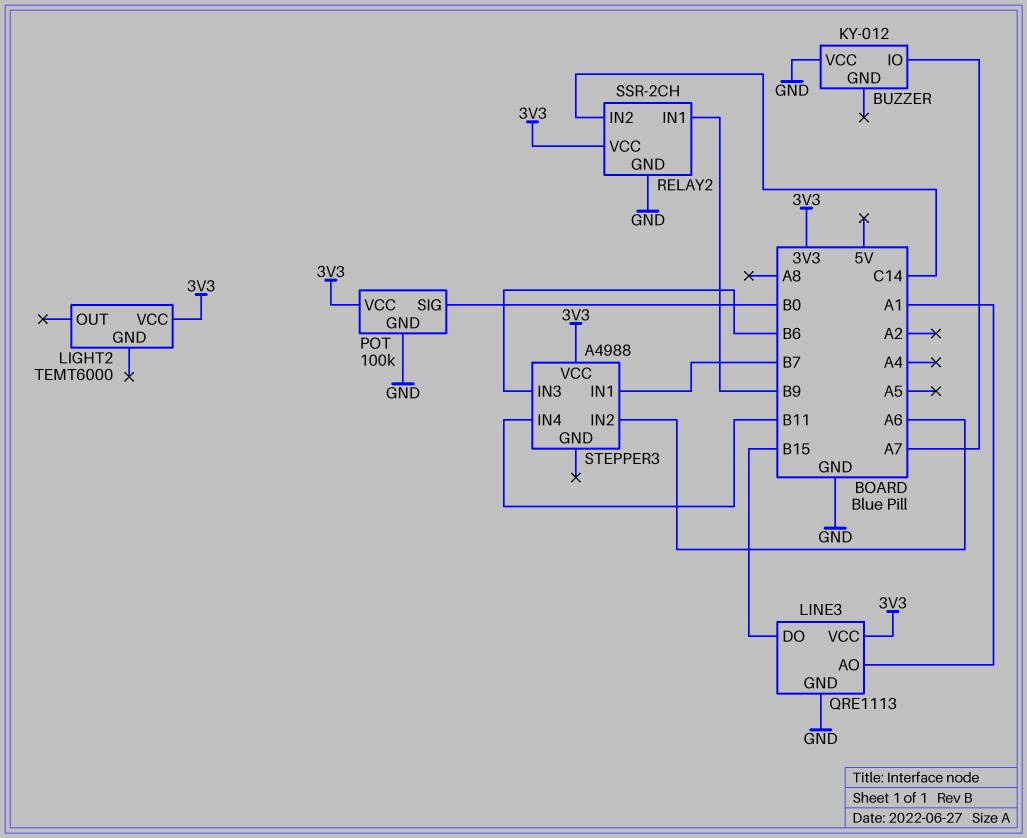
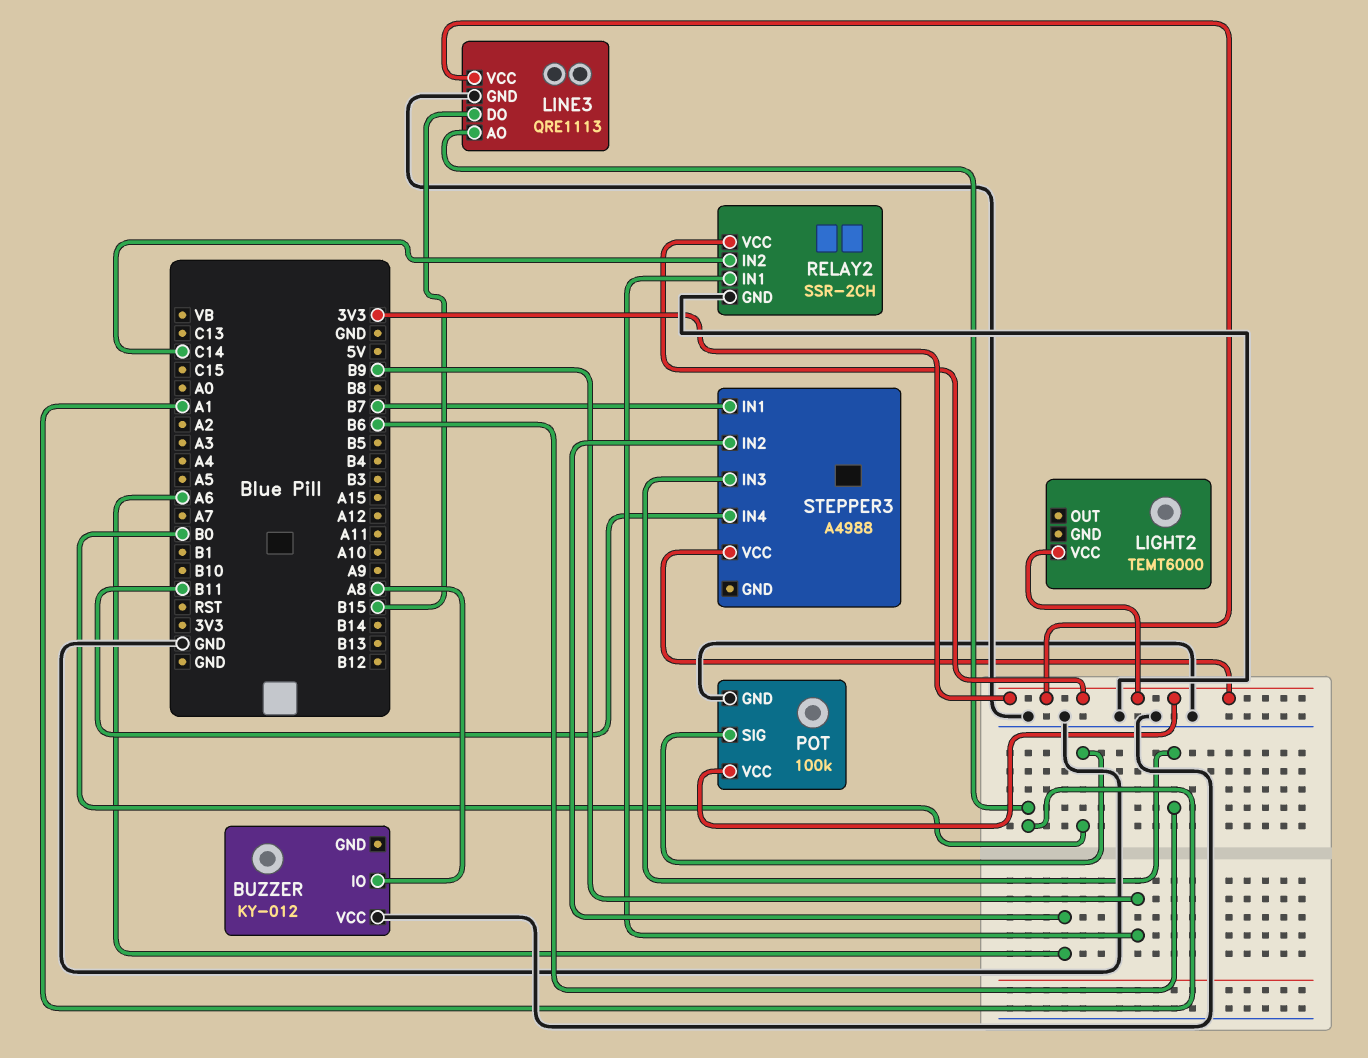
BUZZER pin IO: A7 -> A8

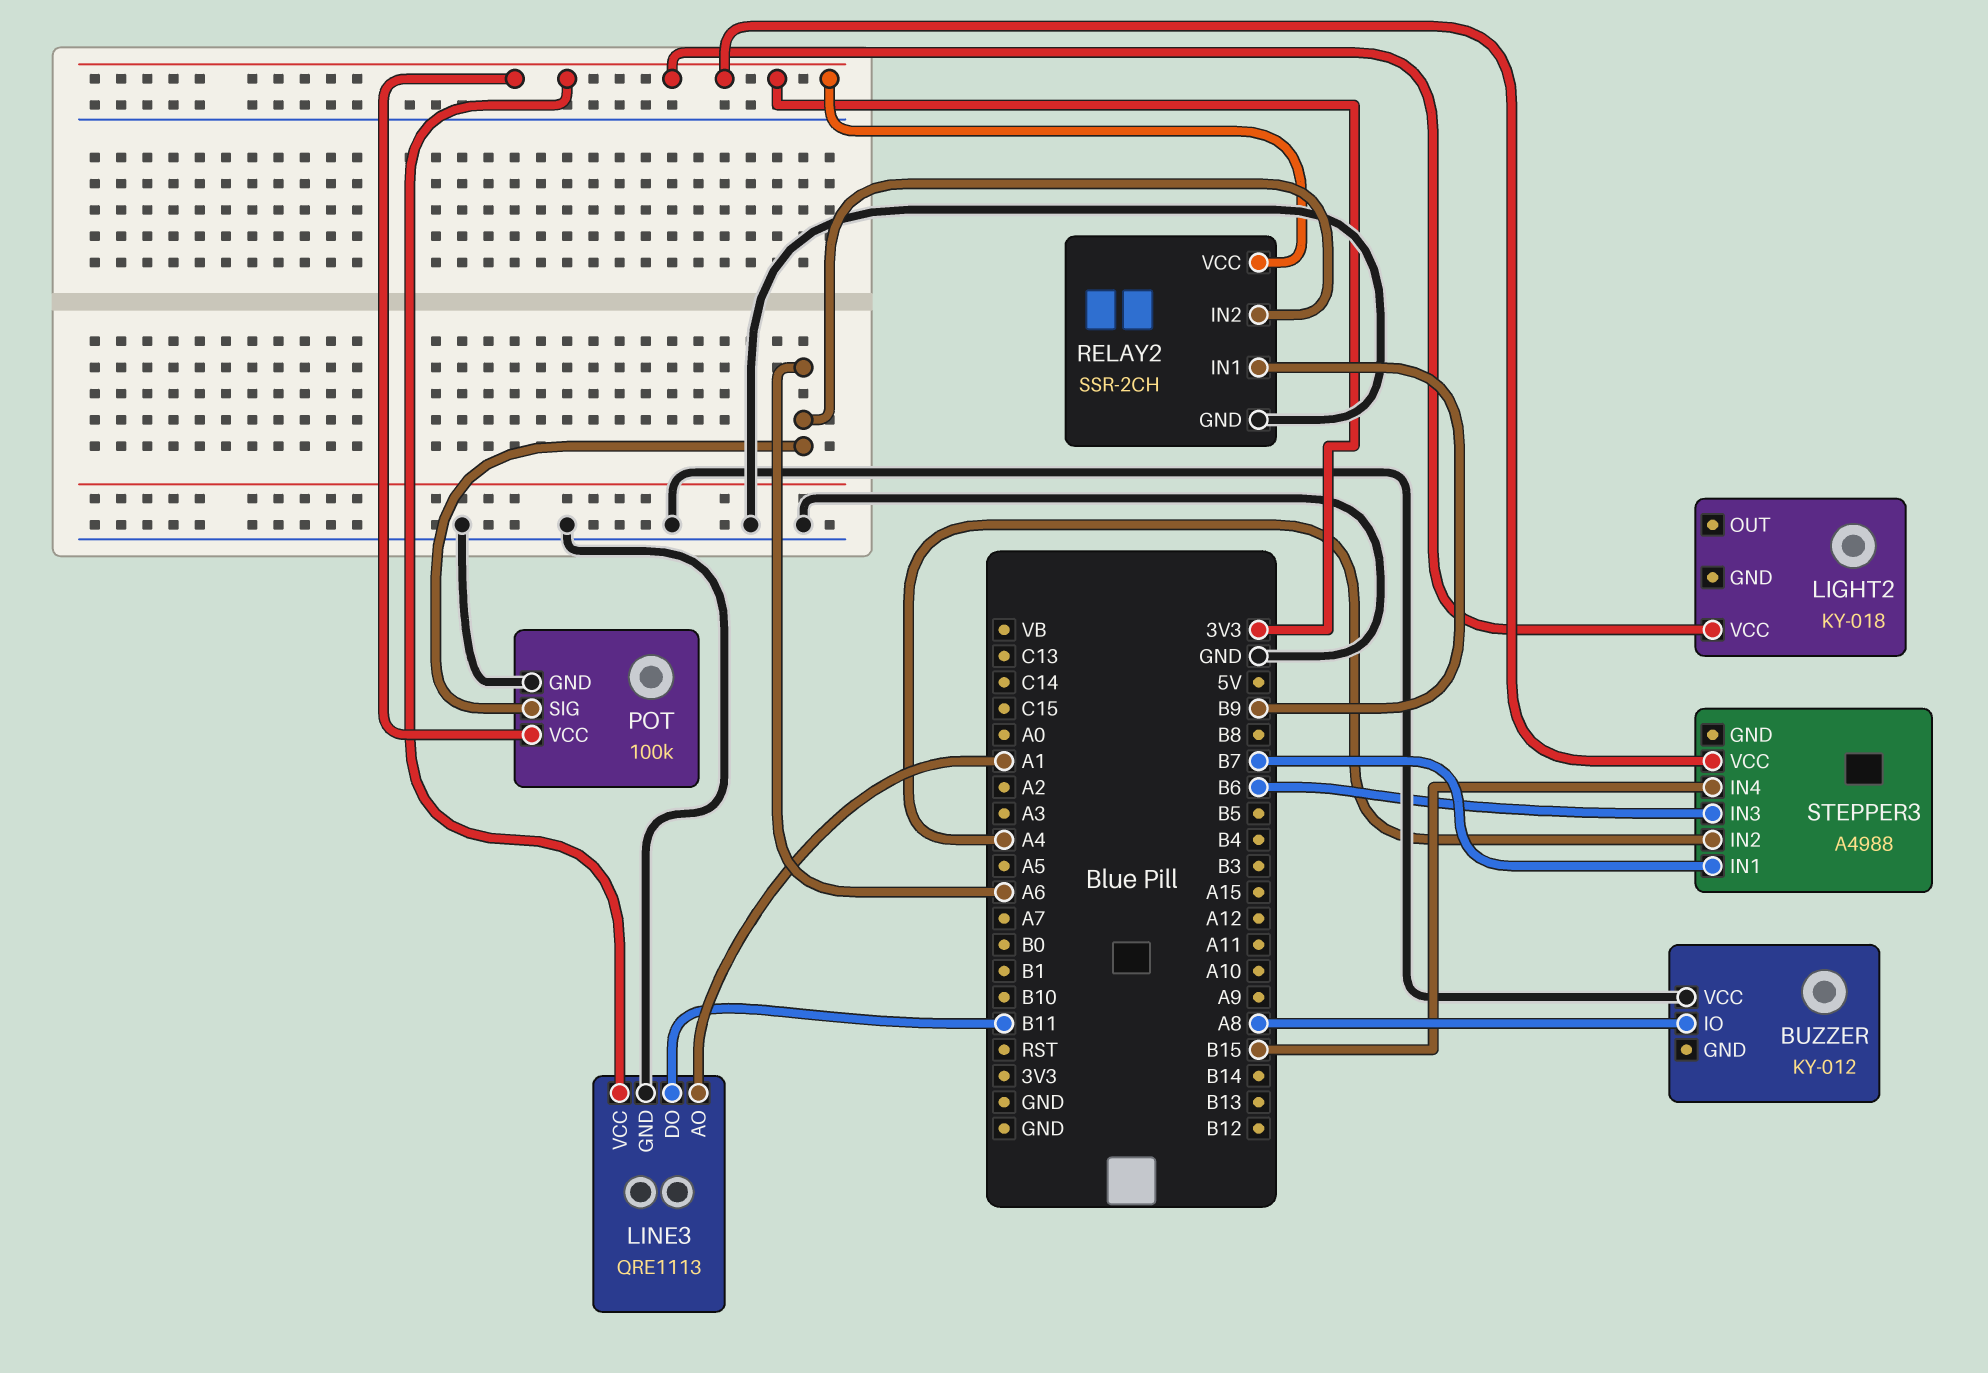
LIGHT2: TEMT6000 -> KY-018
LINE3 pin DO: B15 -> B11
POT pin SIG: B0 -> A6
RELAY2 pin IN2: C14 -> A6
STEPPER3 pin IN2: A6 -> A4
STEPPER3 pin IN4: B11 -> B15

